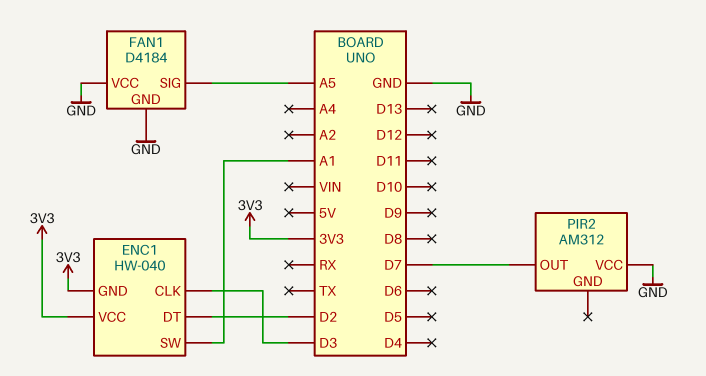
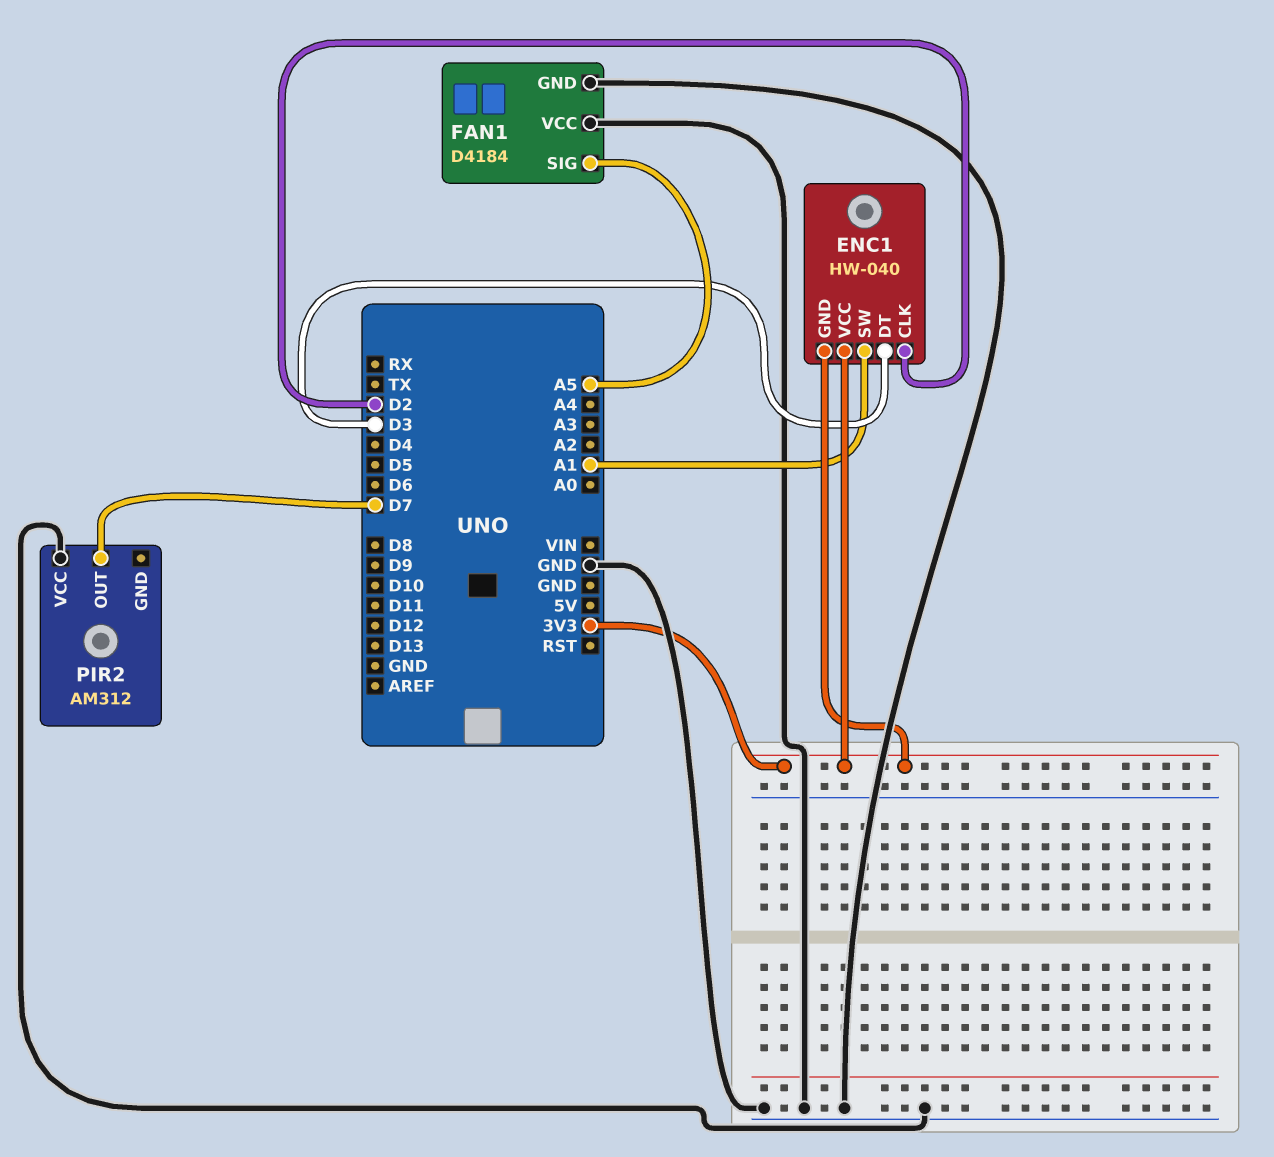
ENC1 pin CLK: D3 -> D2
ENC1 pin DT: D2 -> D3

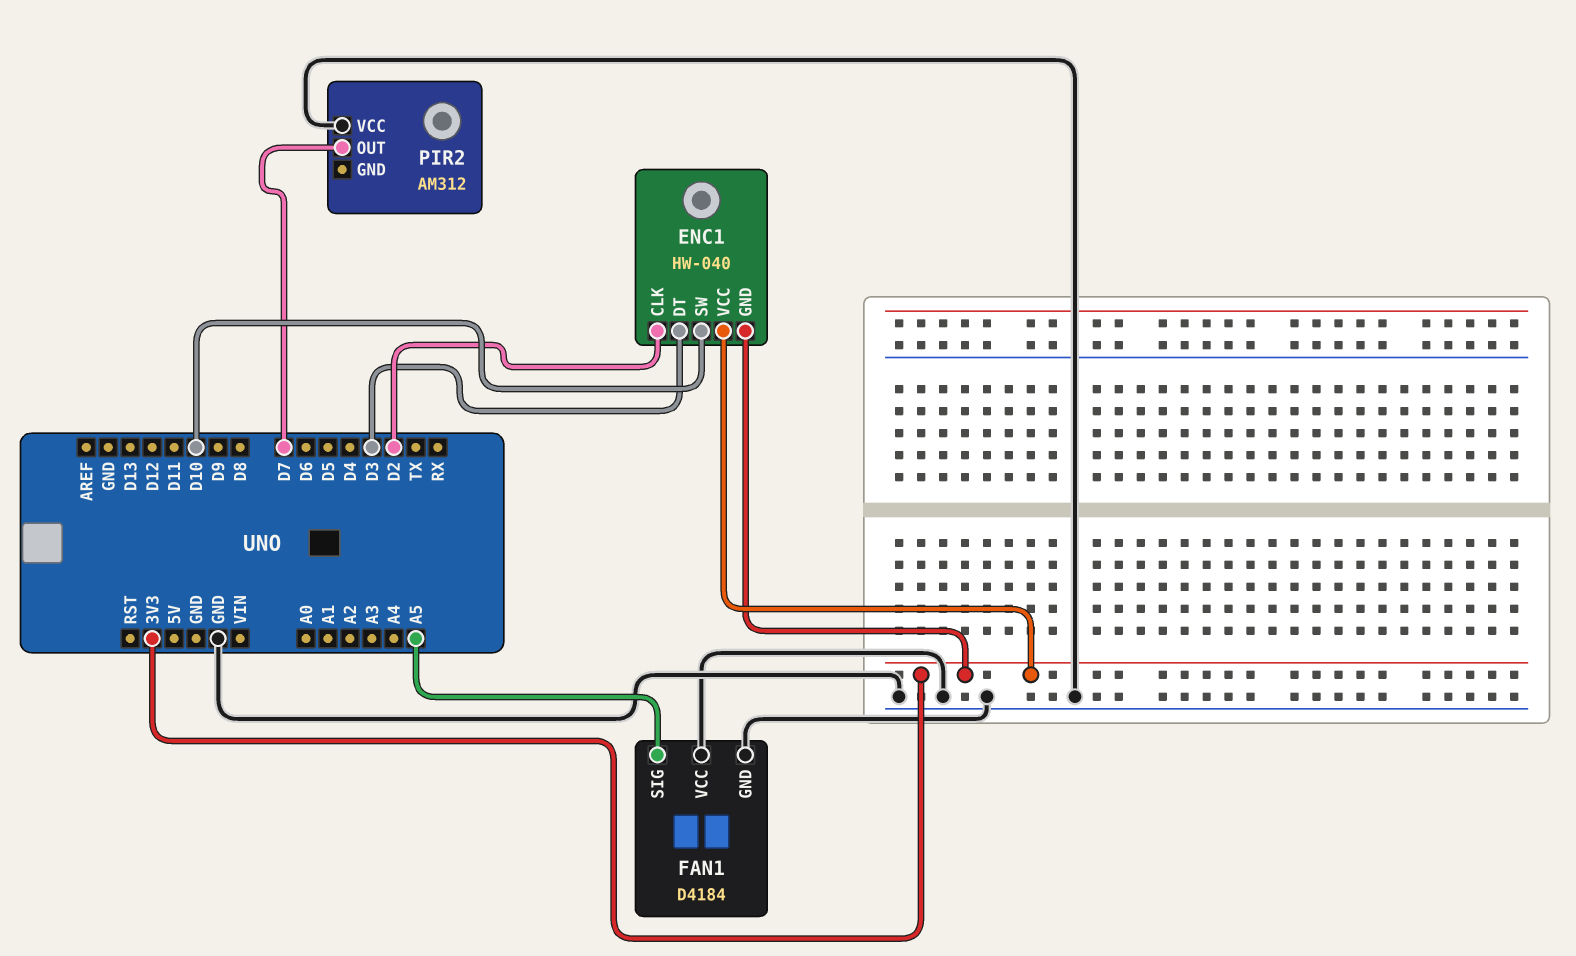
ENC1 pin SW: A1 -> D10

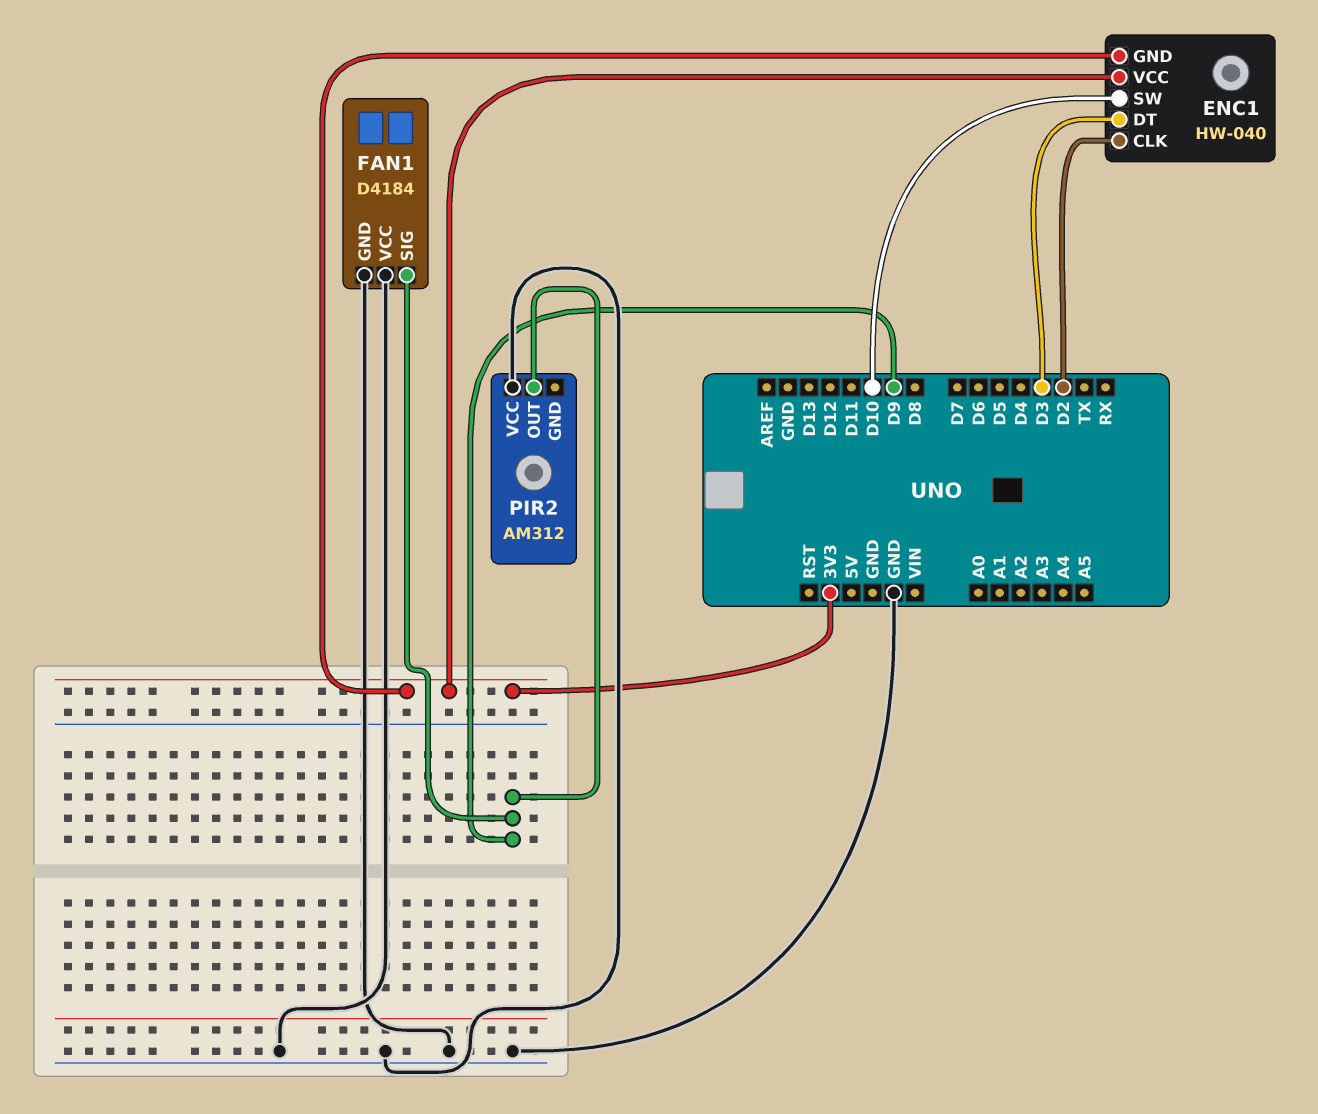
FAN1 pin SIG: A5 -> D9
PIR2 pin OUT: D7 -> D9

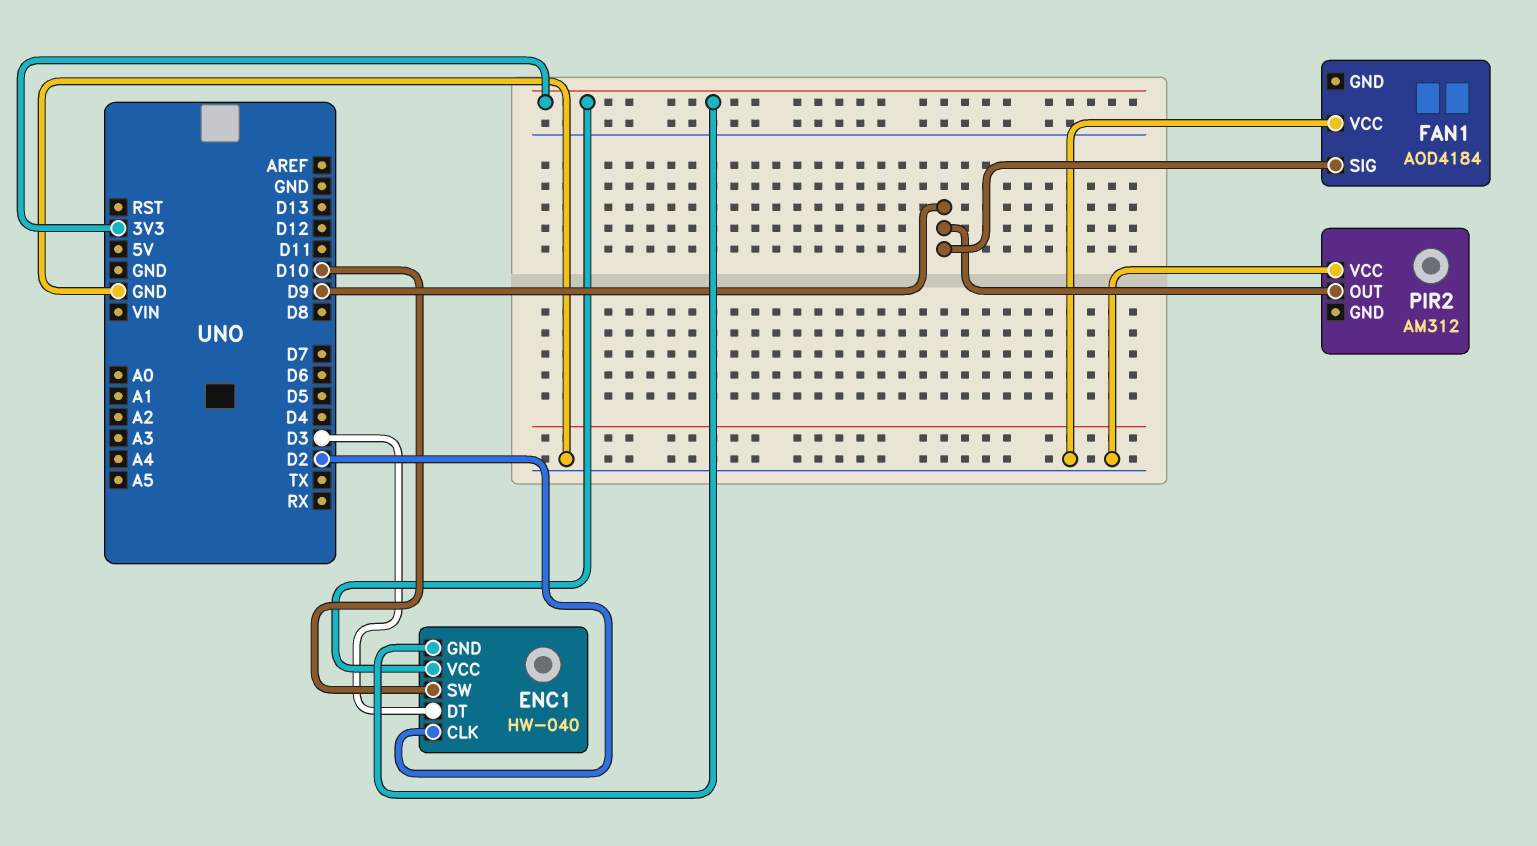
FAN1: D4184 -> AOD4184
FAN1 pin GND: GND -> none

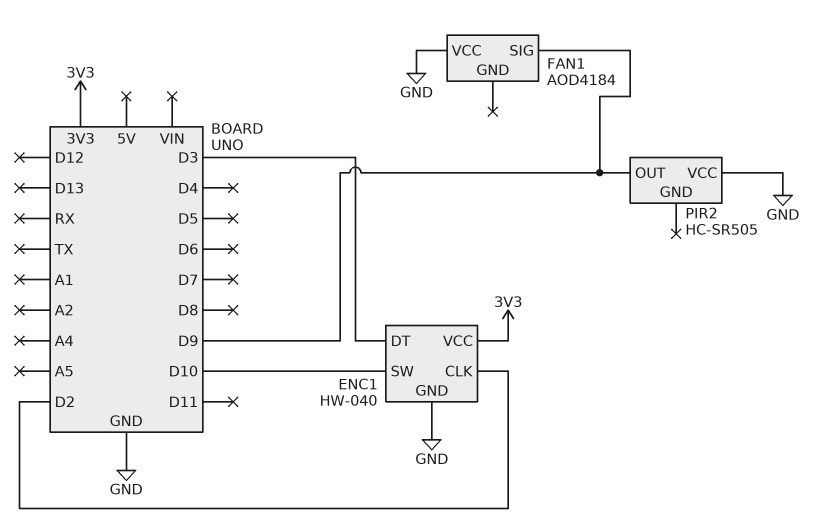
ENC1 pin GND: 3V3 -> GND
PIR2: AM312 -> HC-SR505

